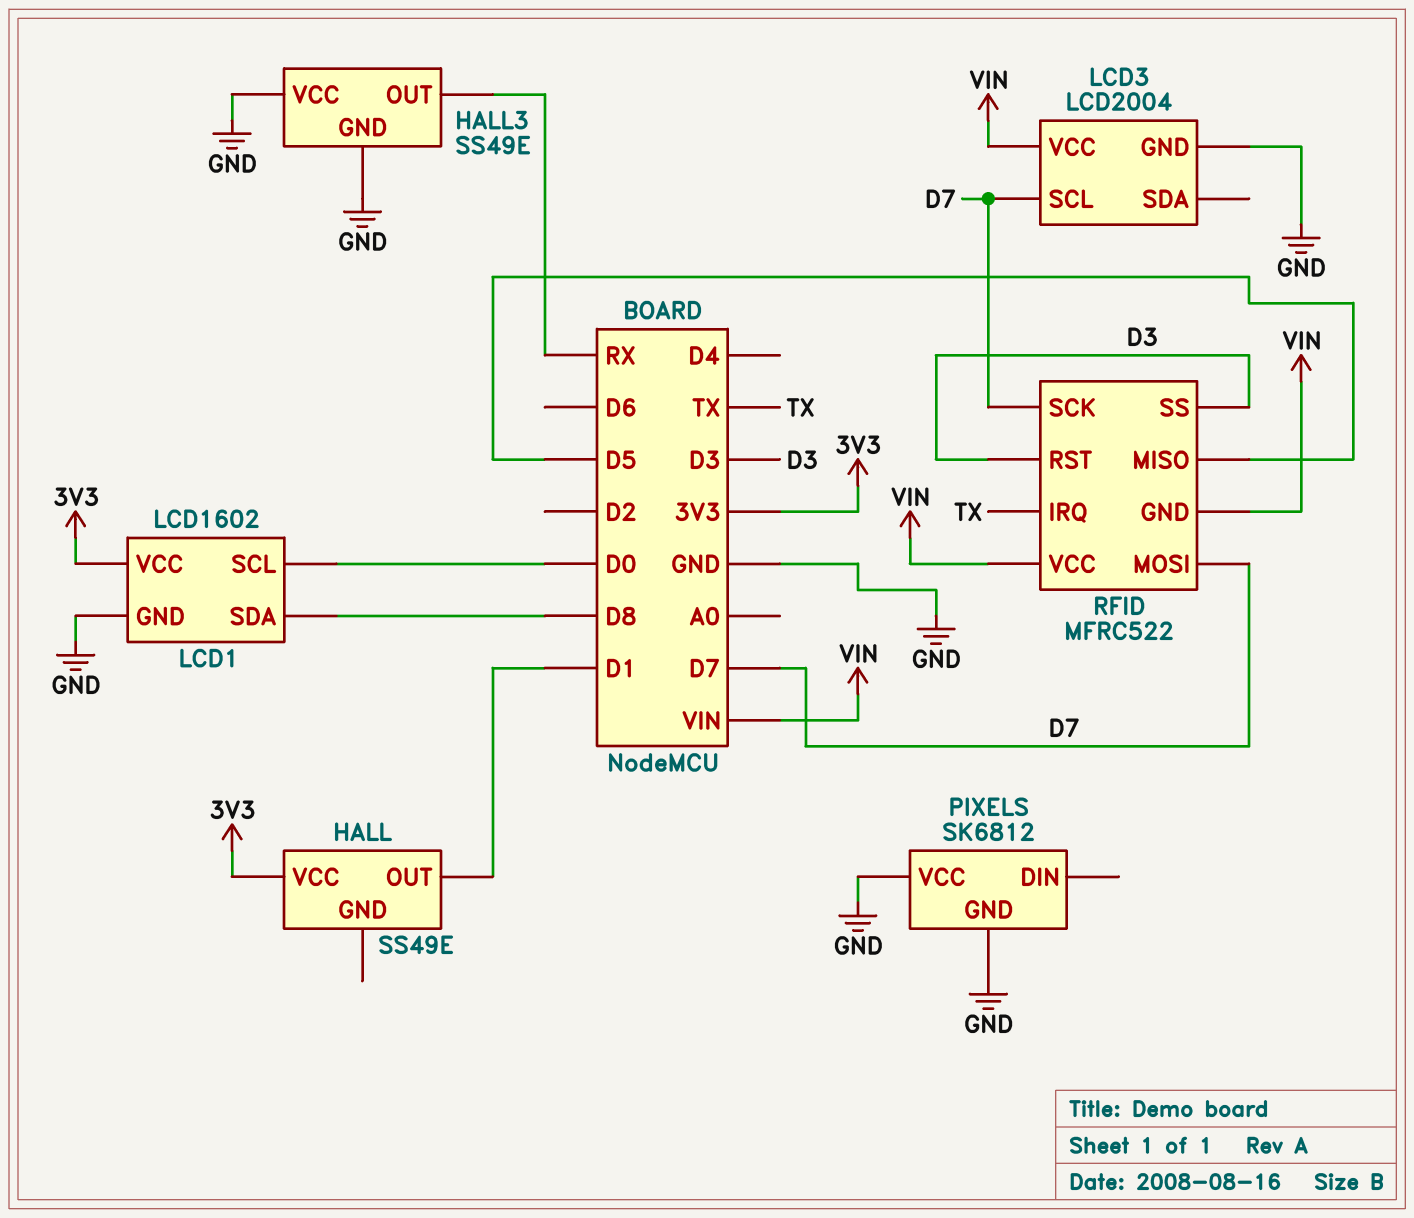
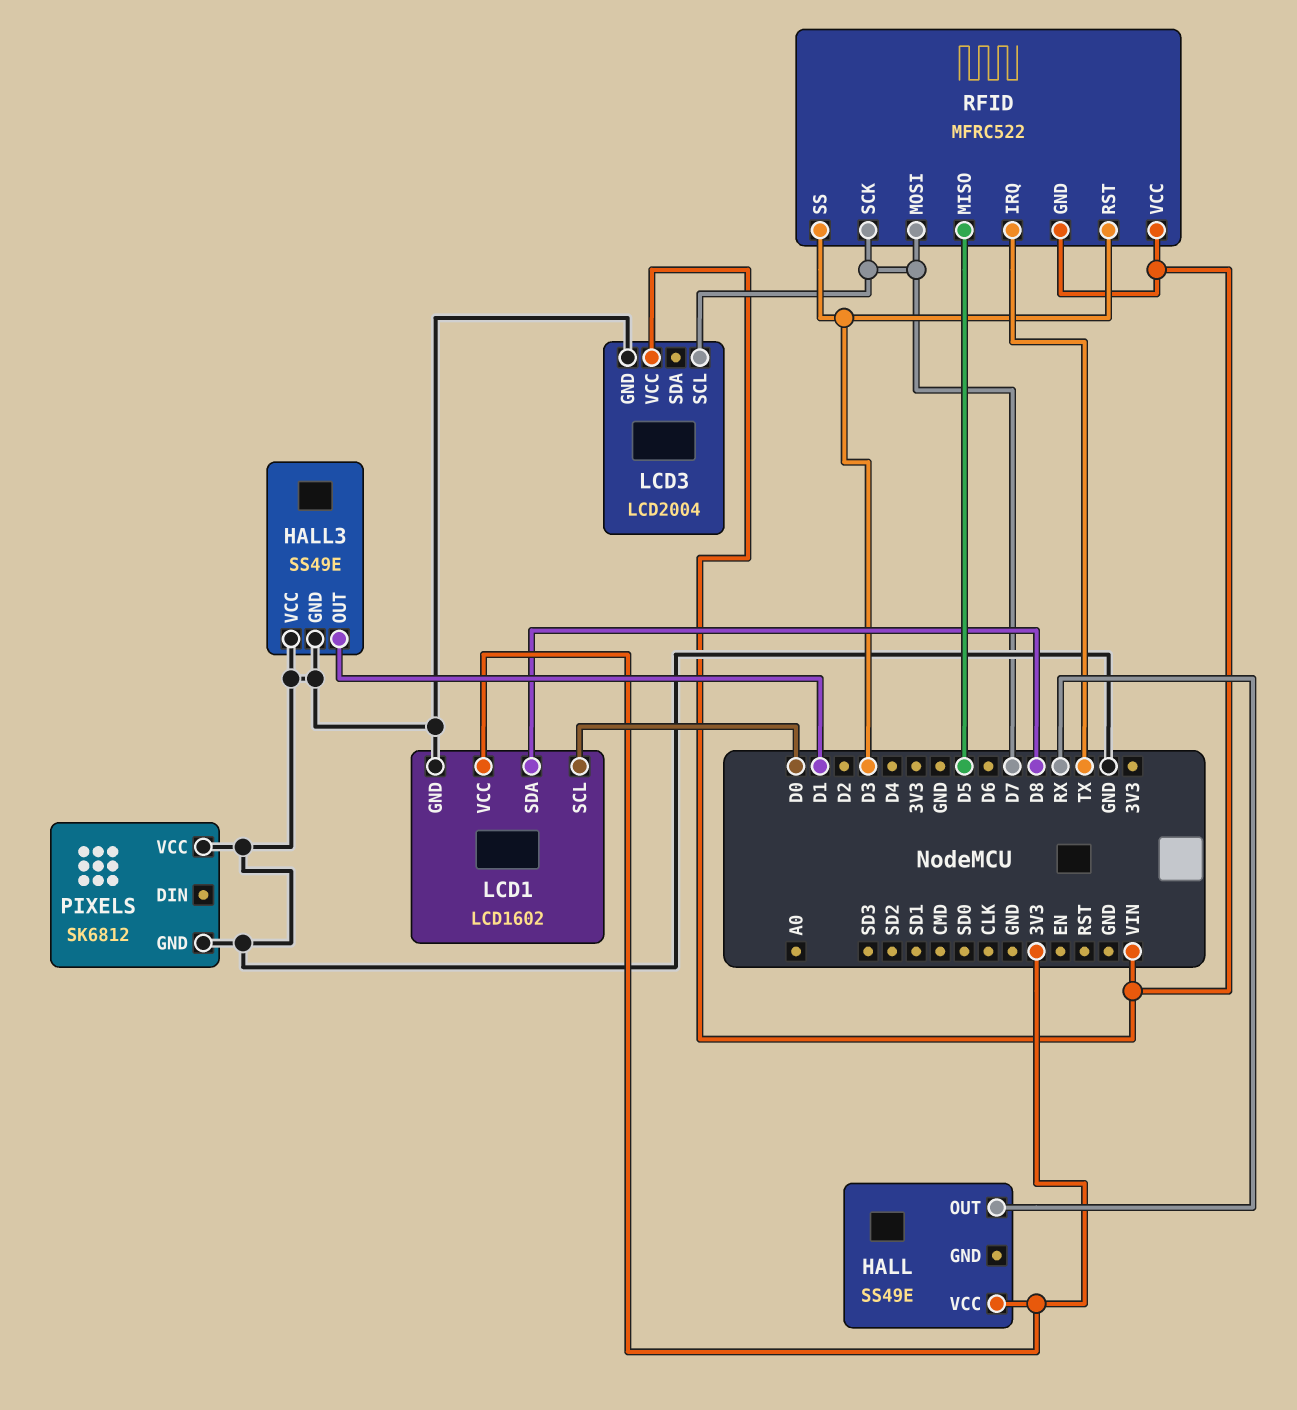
HALL pin OUT: D1 -> RX
HALL3 pin OUT: RX -> D1

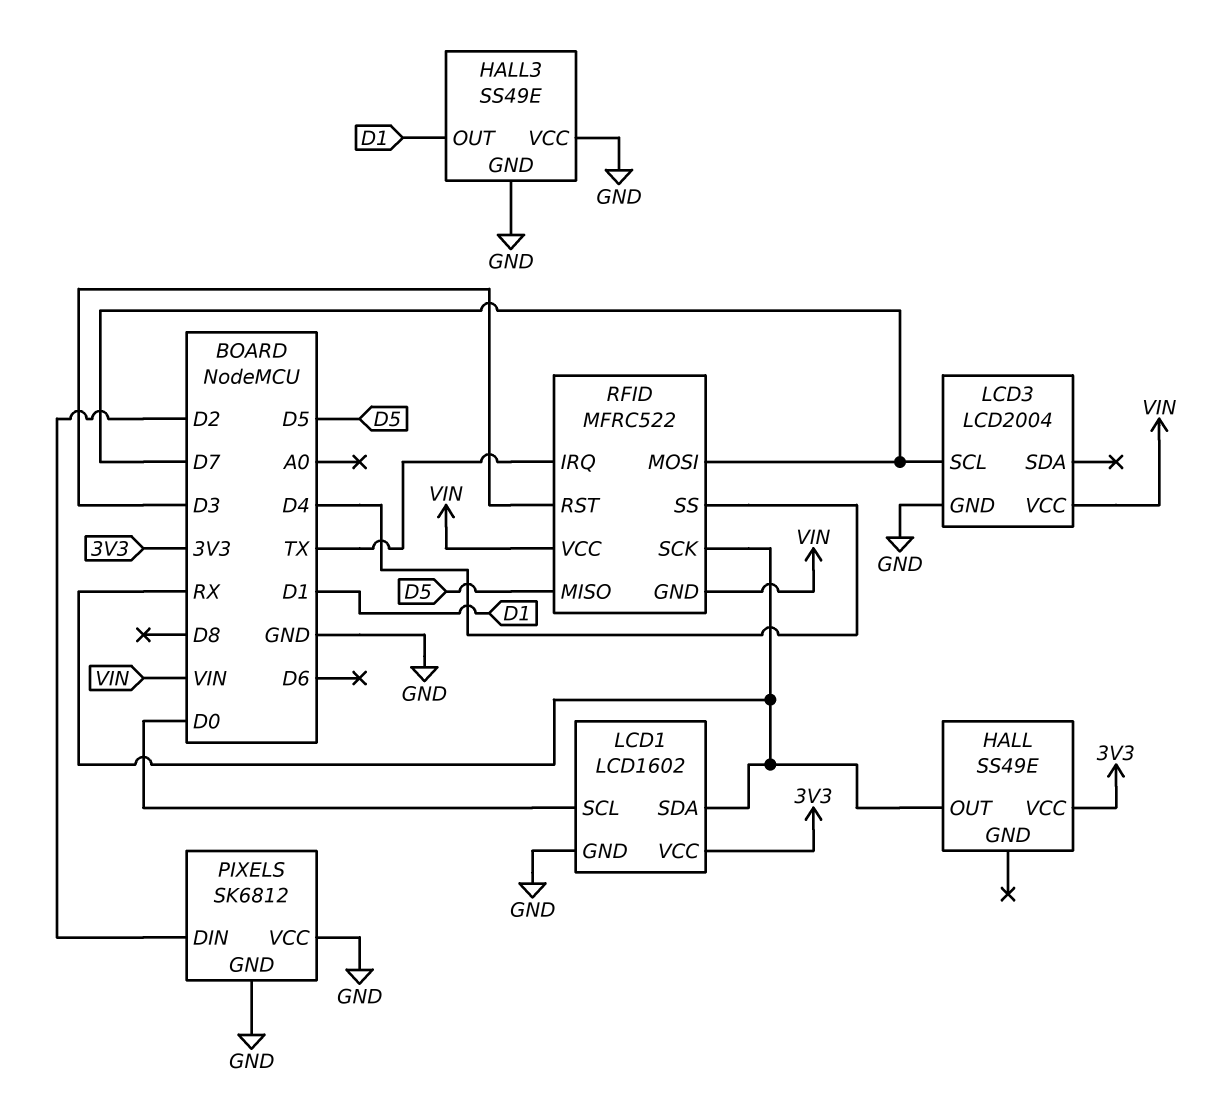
LCD1 pin SDA: D8 -> RX
PIXELS pin DIN: none -> D2
RFID pin SCK: D7 -> RX
RFID pin SS: D3 -> D4

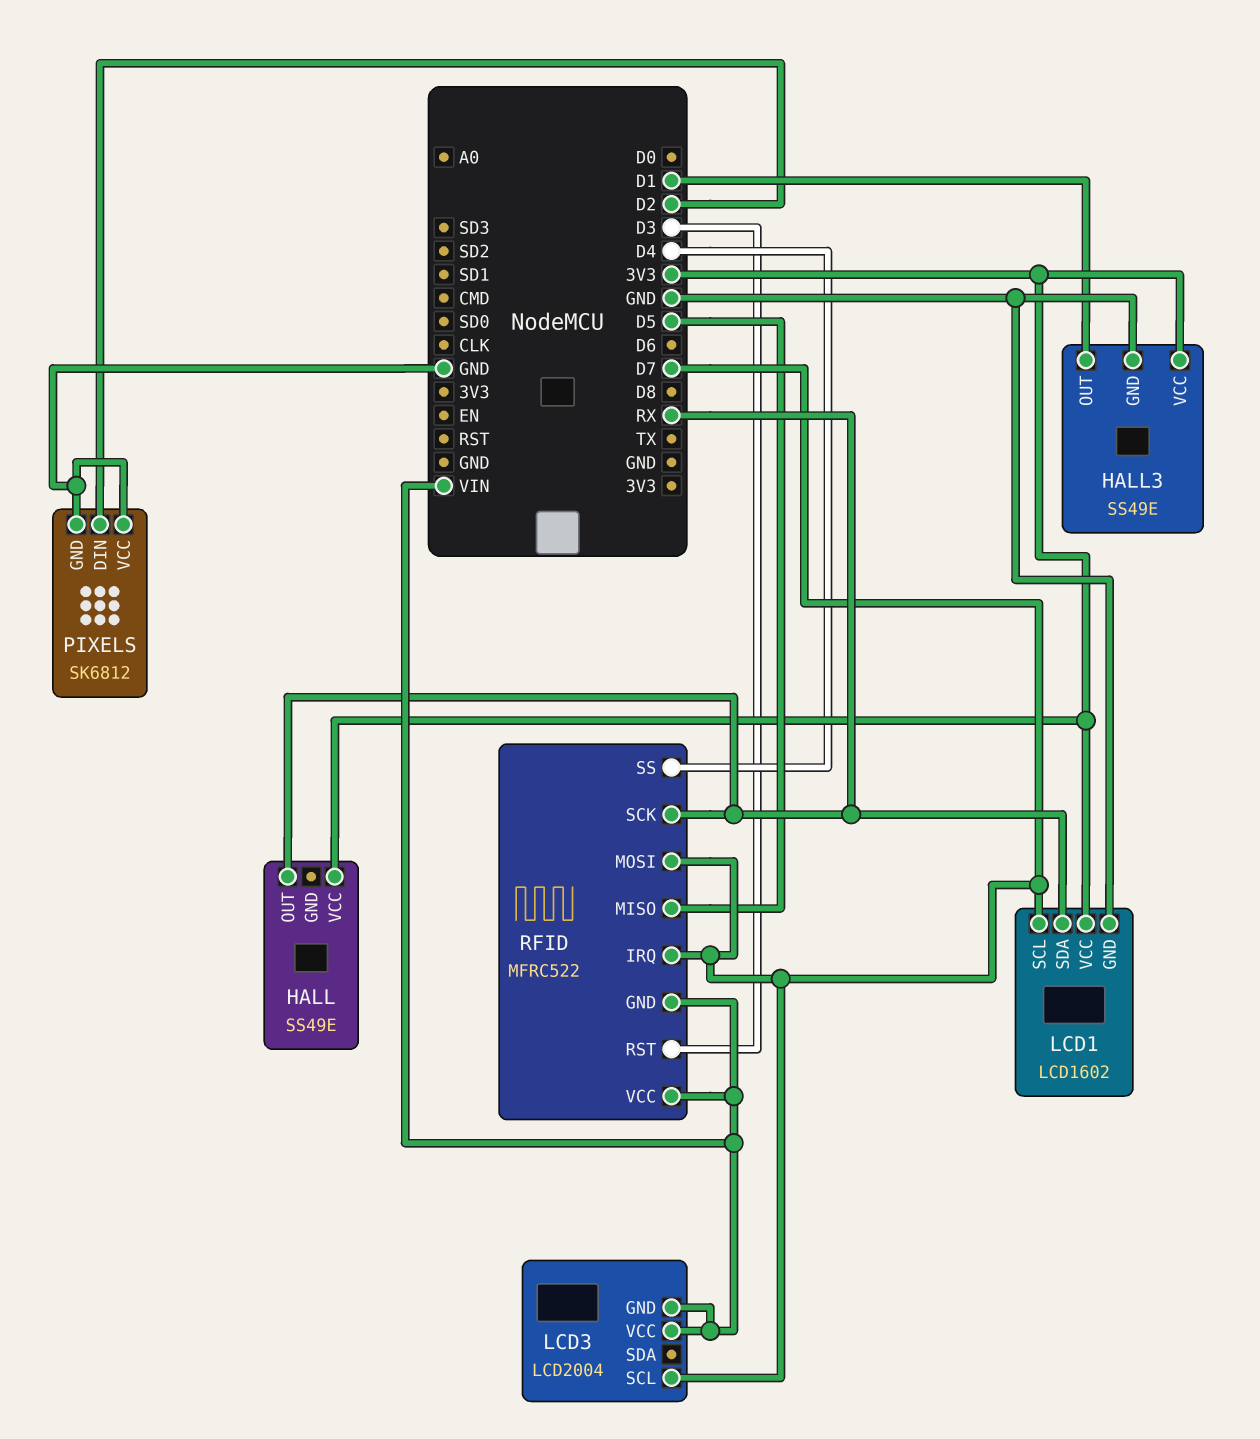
HALL3 pin VCC: GND -> 3V3
LCD1 pin SCL: D0 -> D7
LCD3 pin GND: GND -> VIN
RFID pin IRQ: TX -> D7

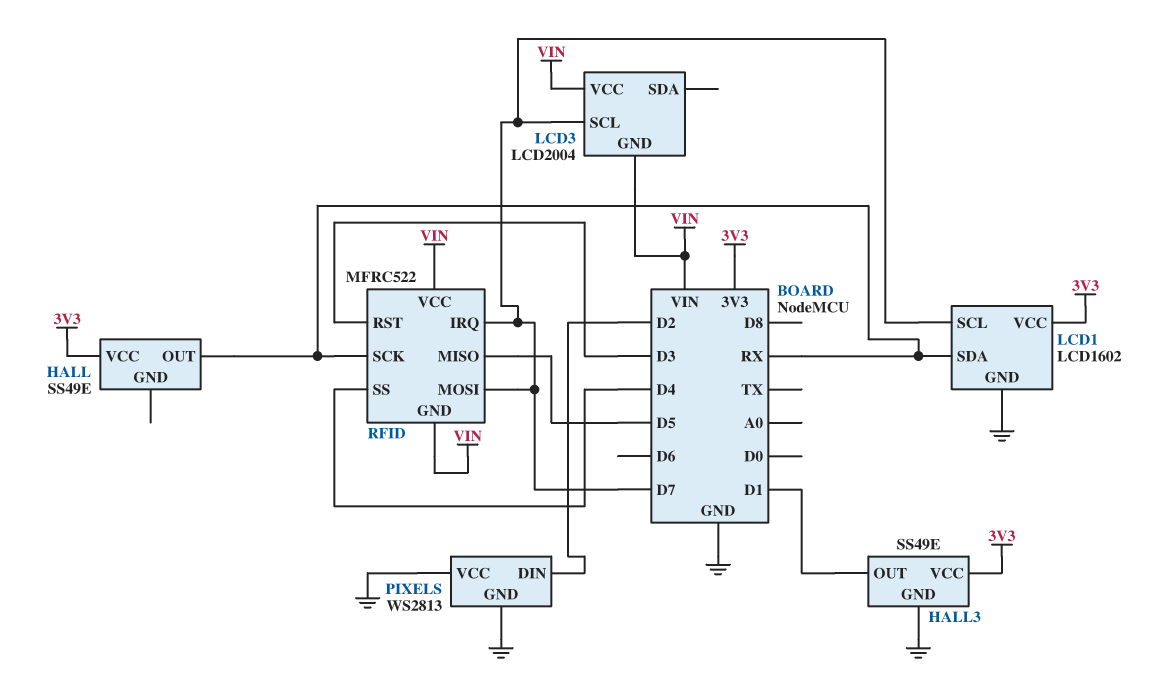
PIXELS: SK6812 -> WS2813

